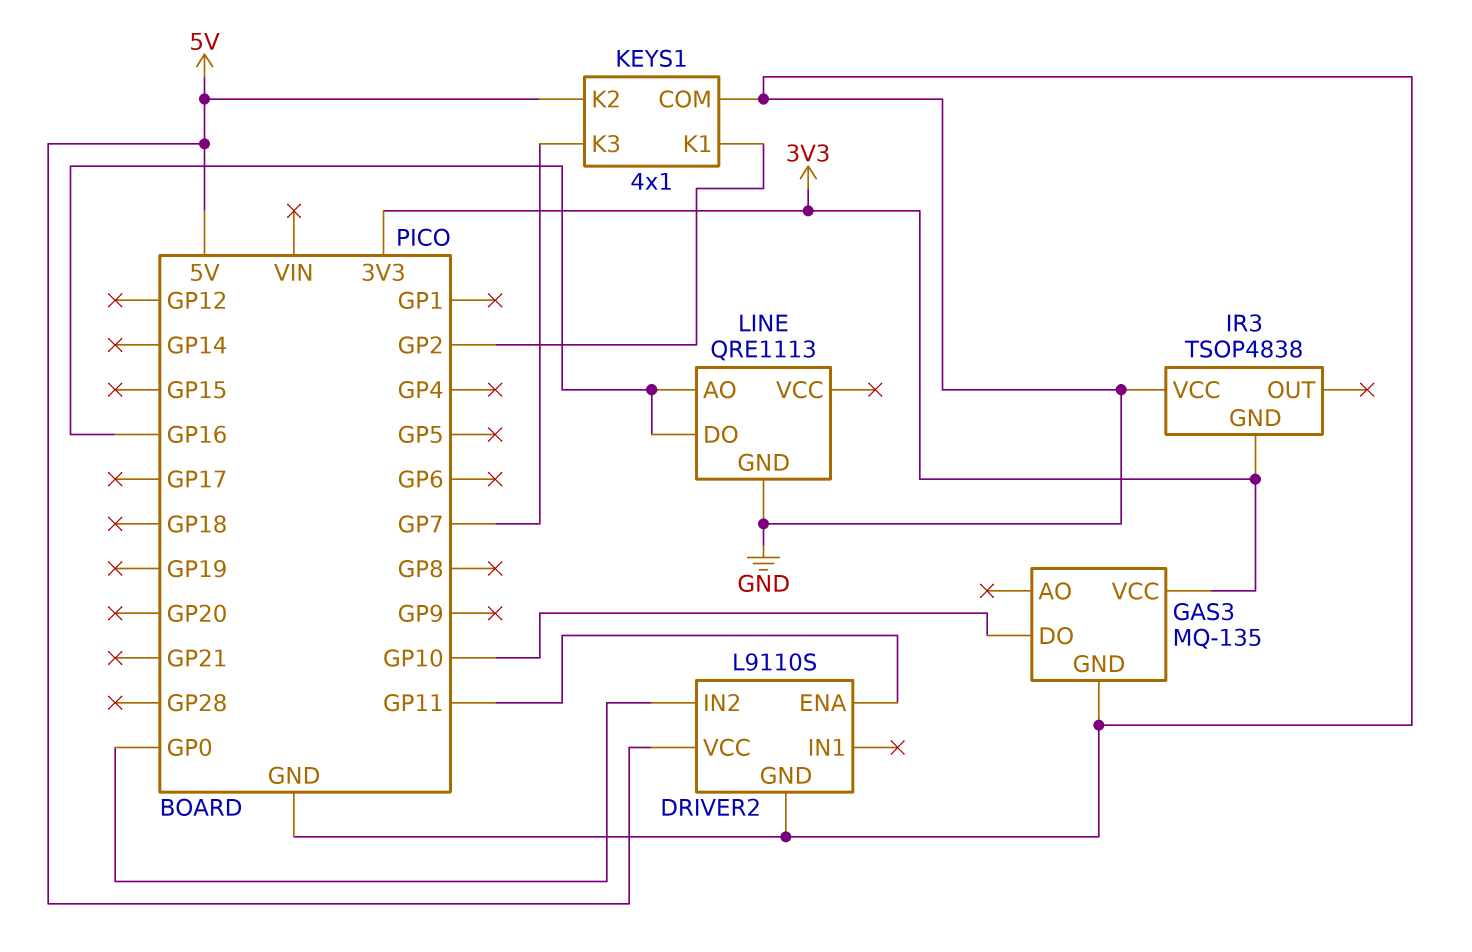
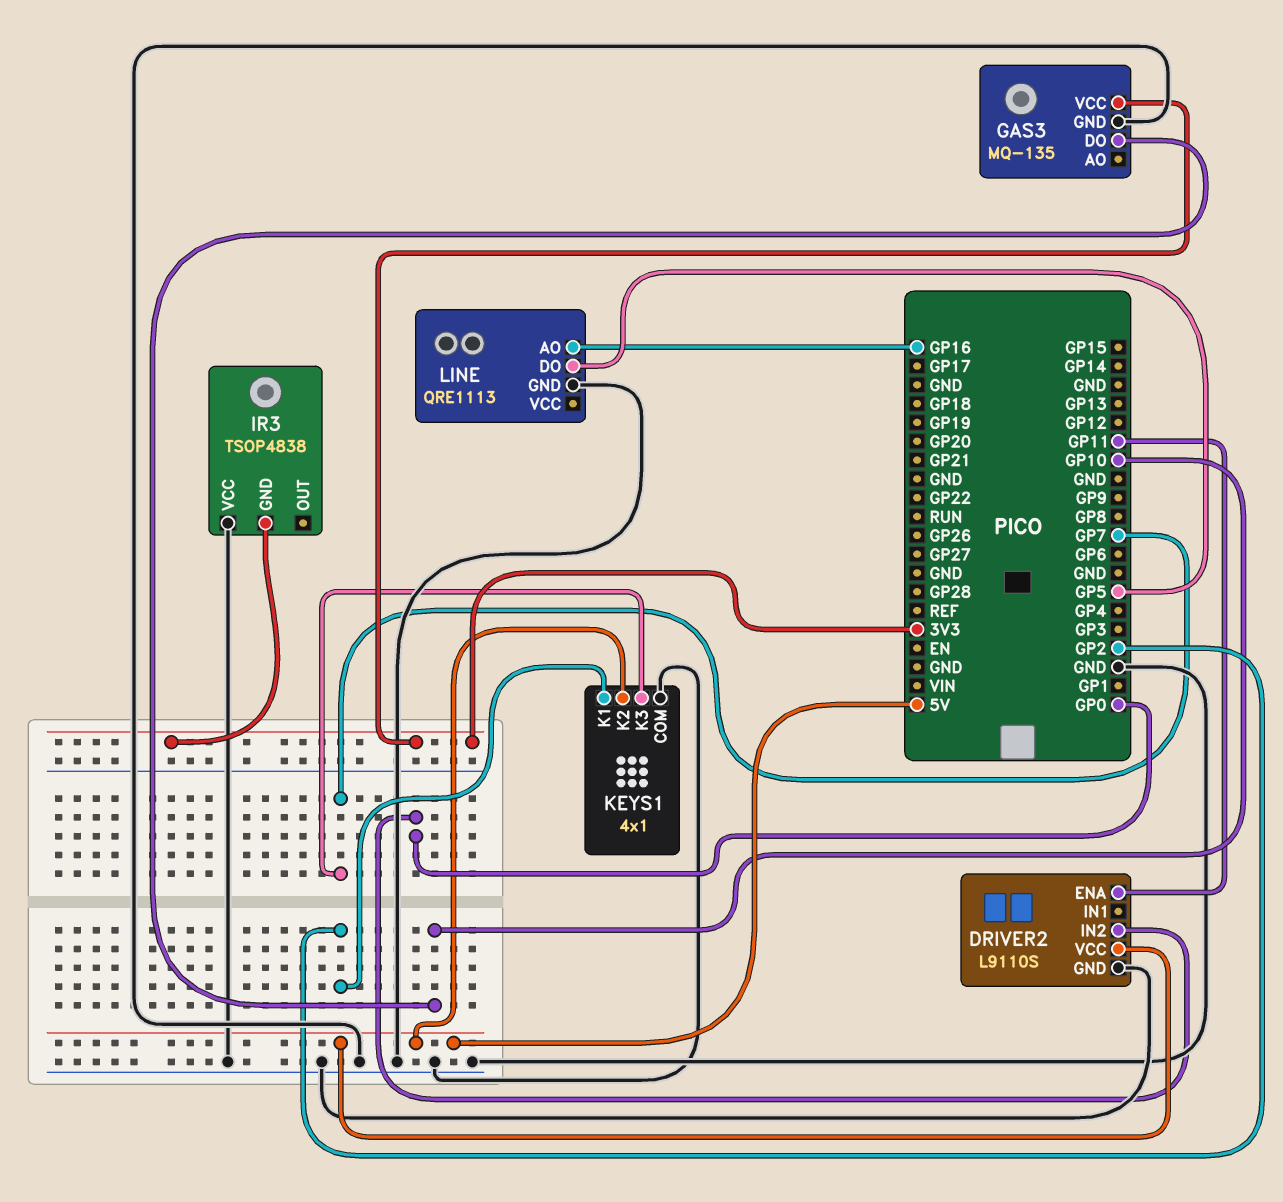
LINE pin DO: GP16 -> GP5

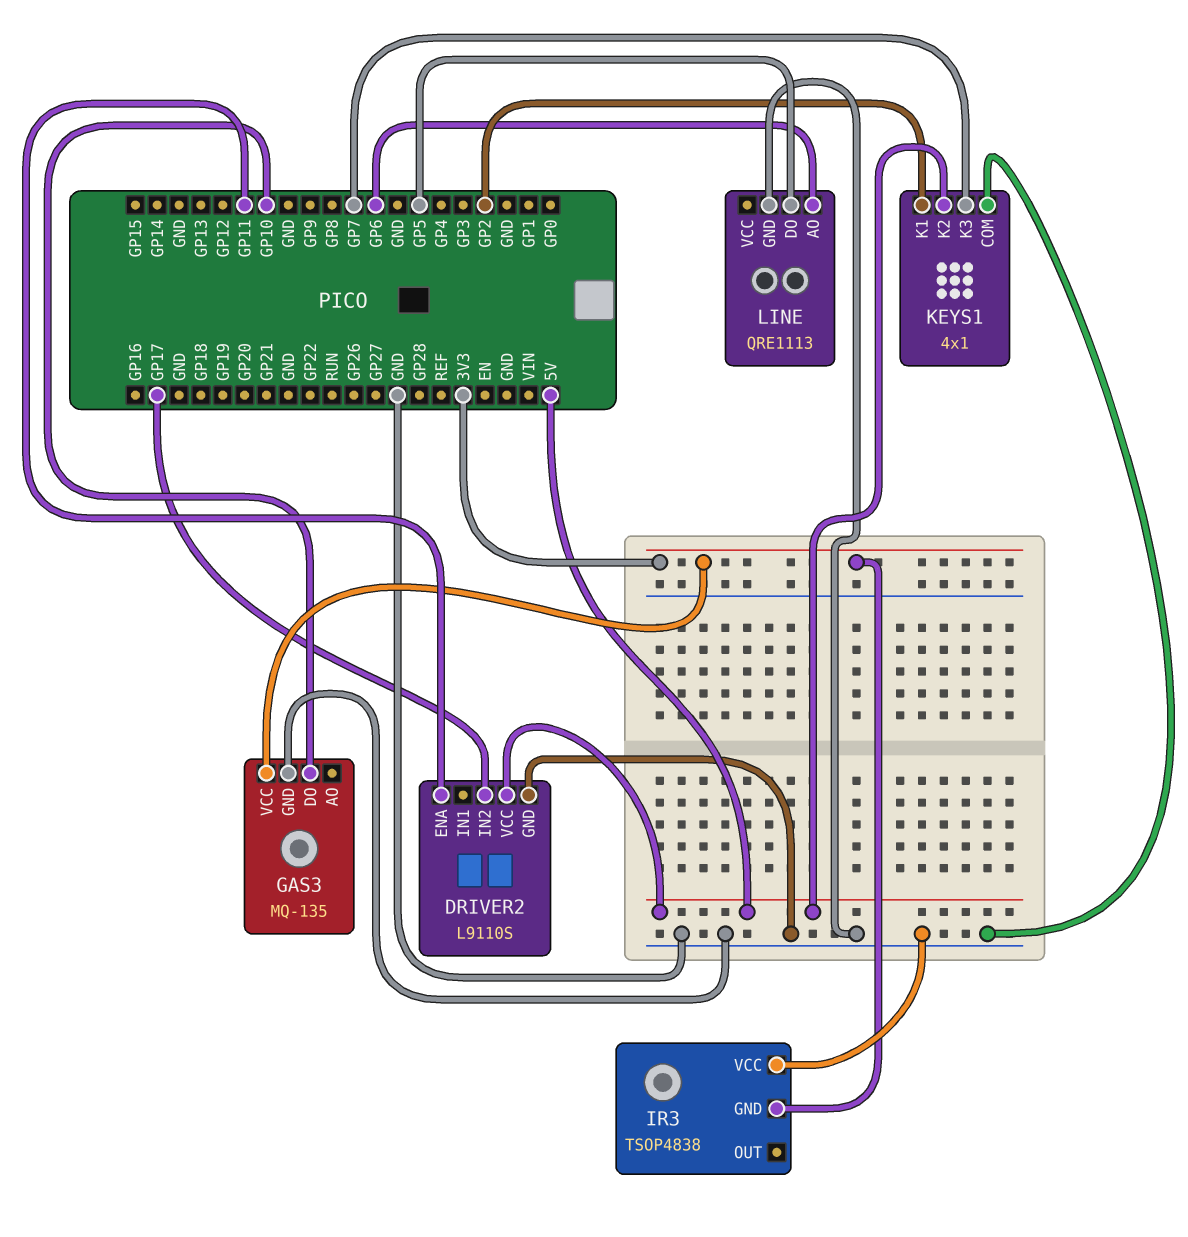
DRIVER2 pin IN2: GP0 -> GP17
LINE pin AO: GP16 -> GP6

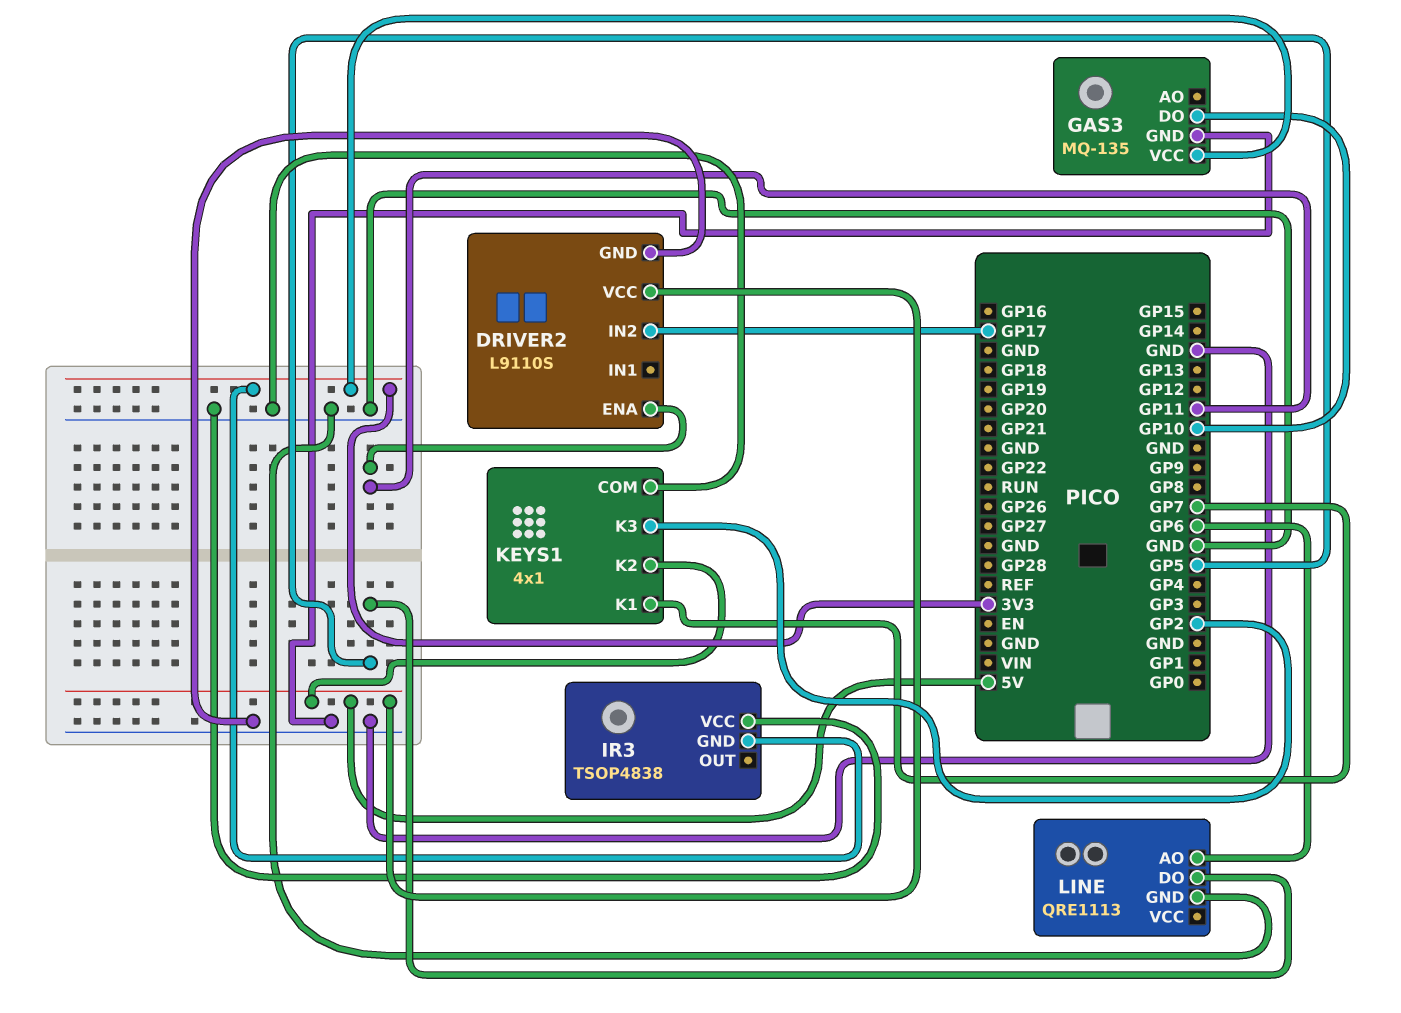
KEYS1 pin K1: GP2 -> GP7
KEYS1 pin K3: GP7 -> GP2

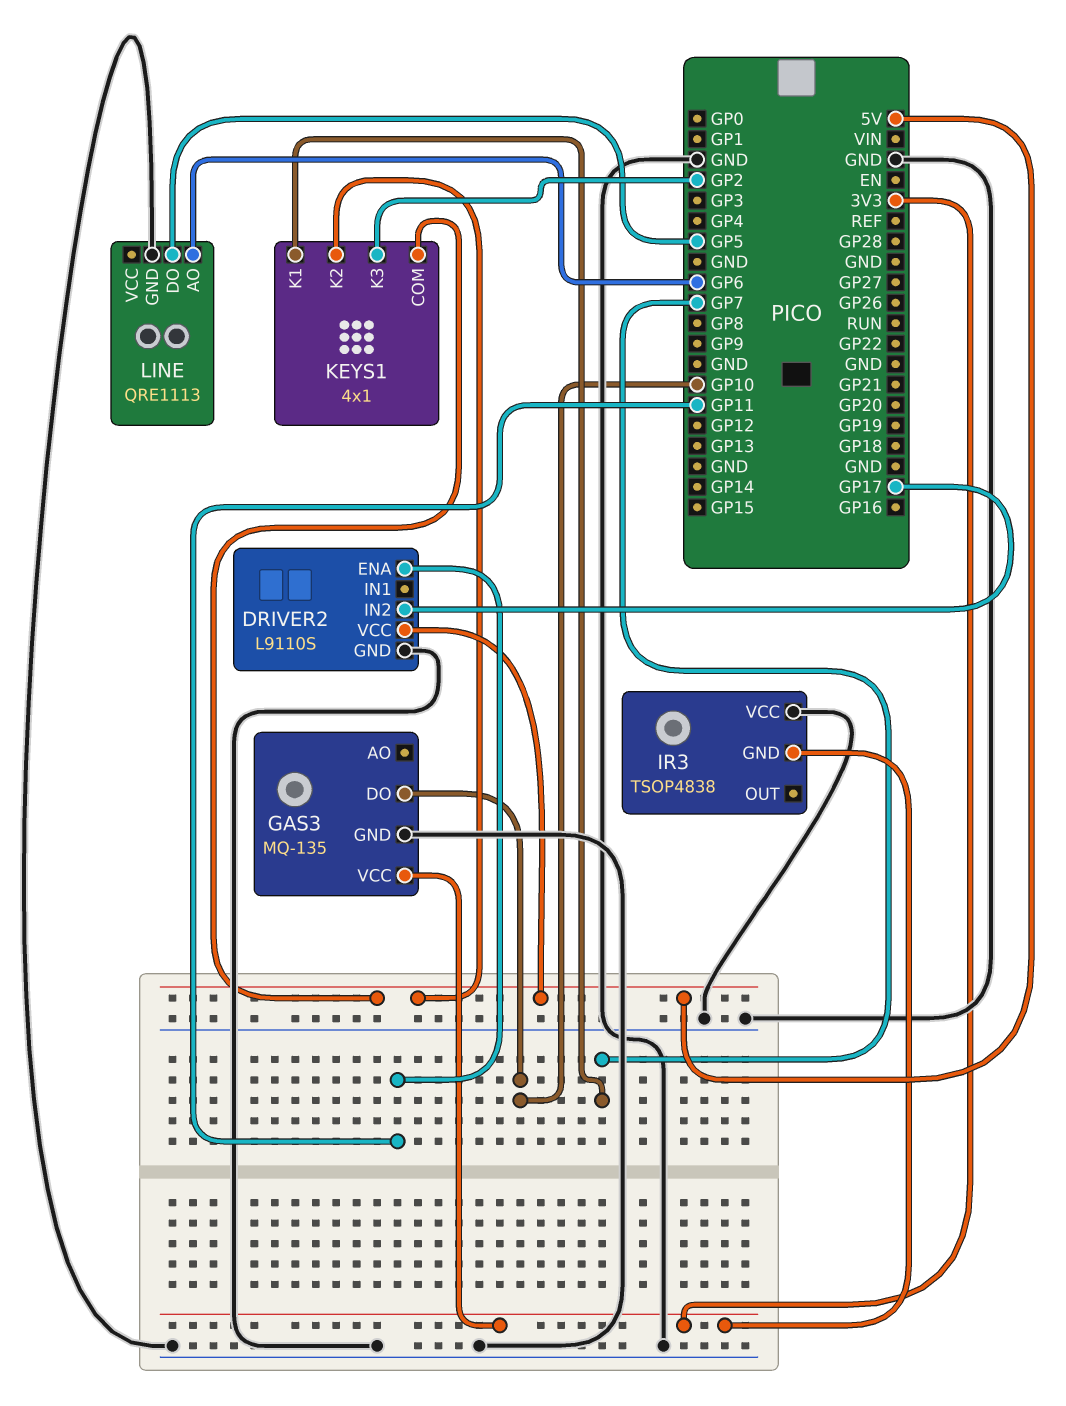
KEYS1 pin COM: GND -> 5V

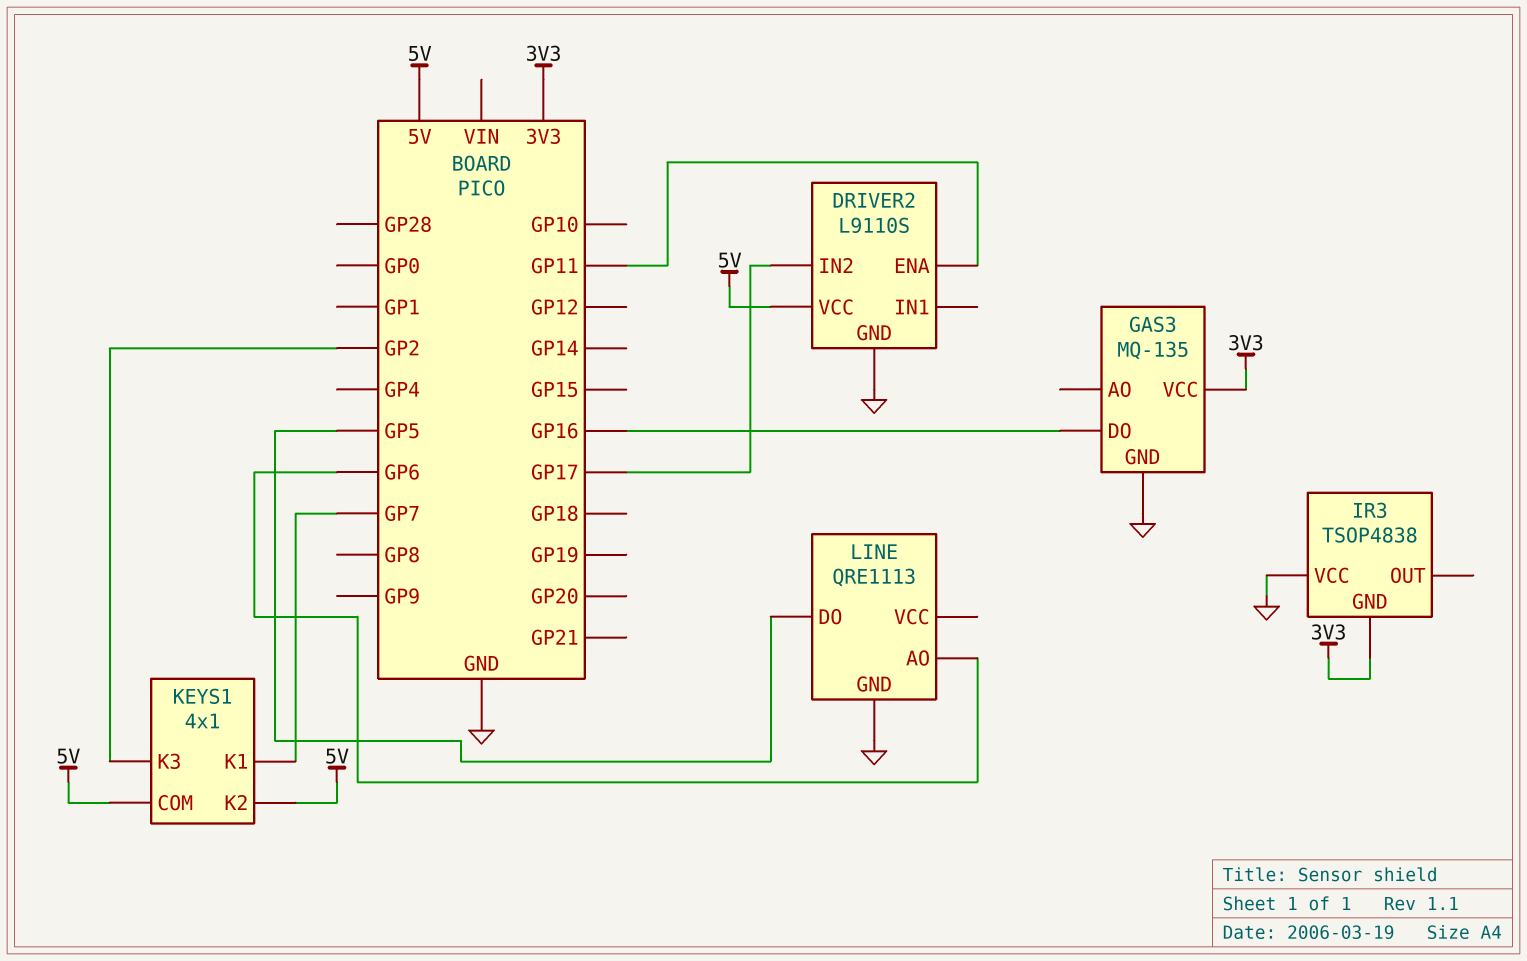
GAS3 pin DO: GP10 -> GP16

